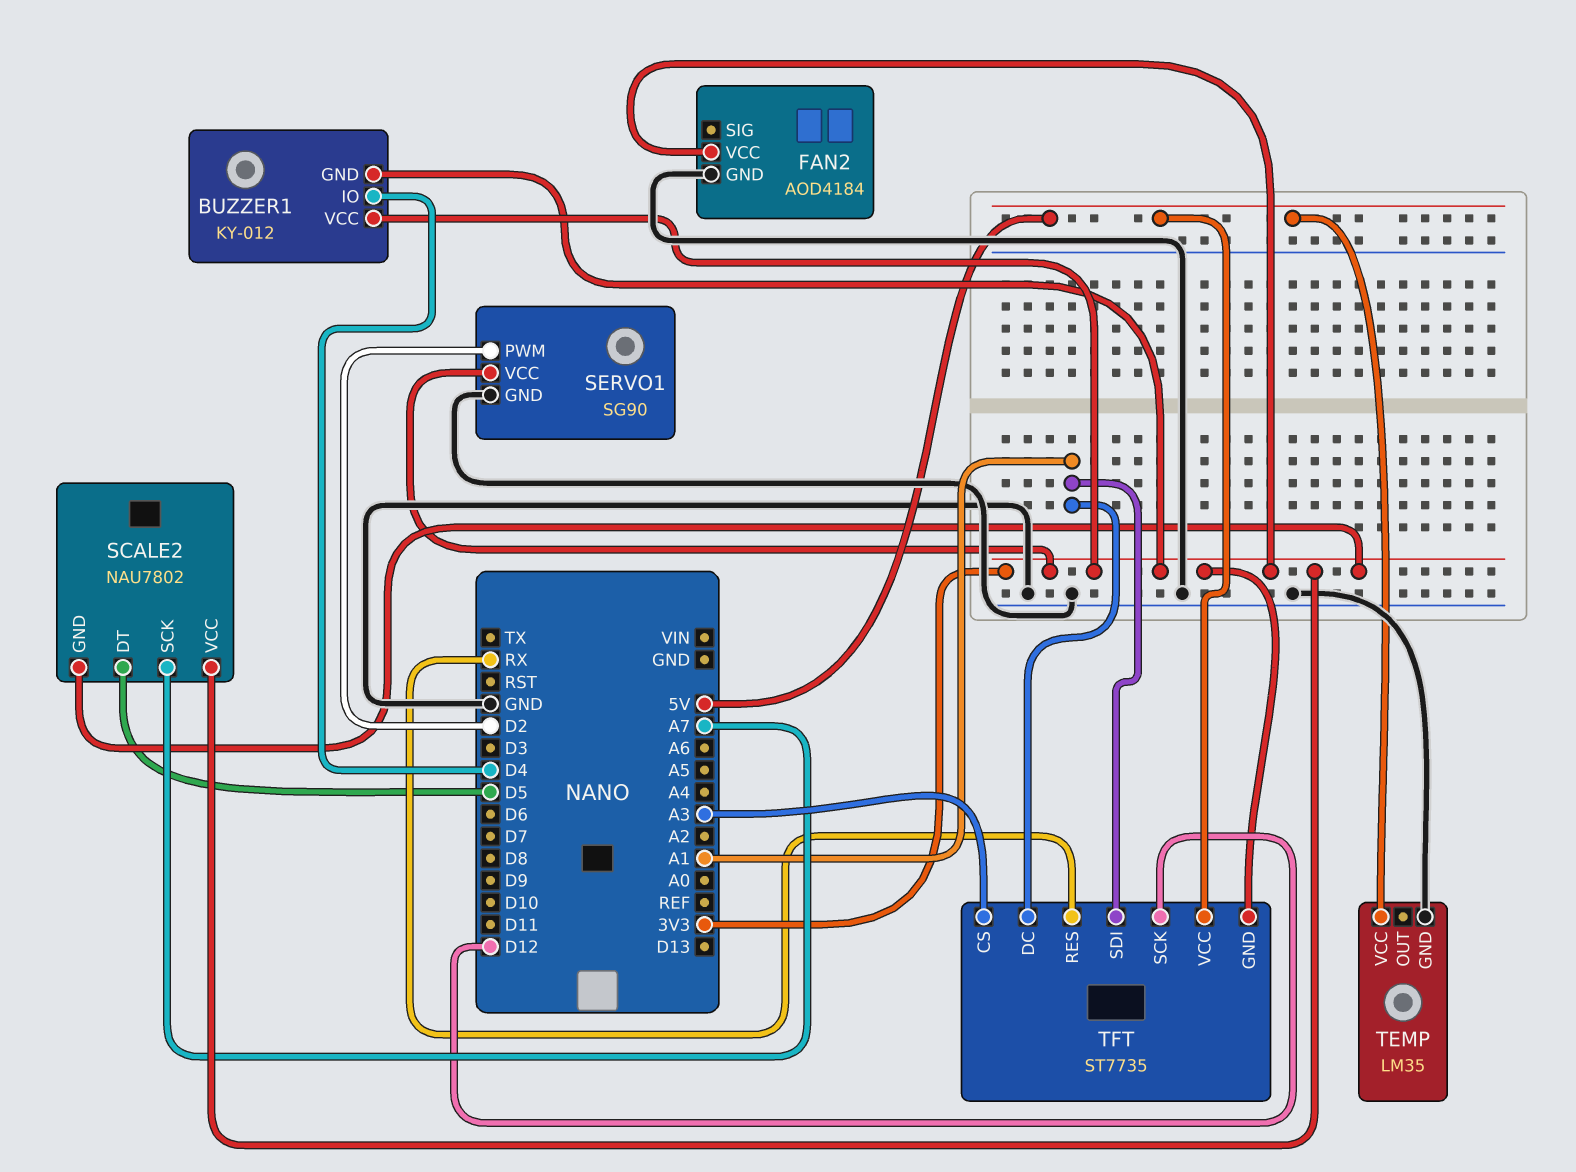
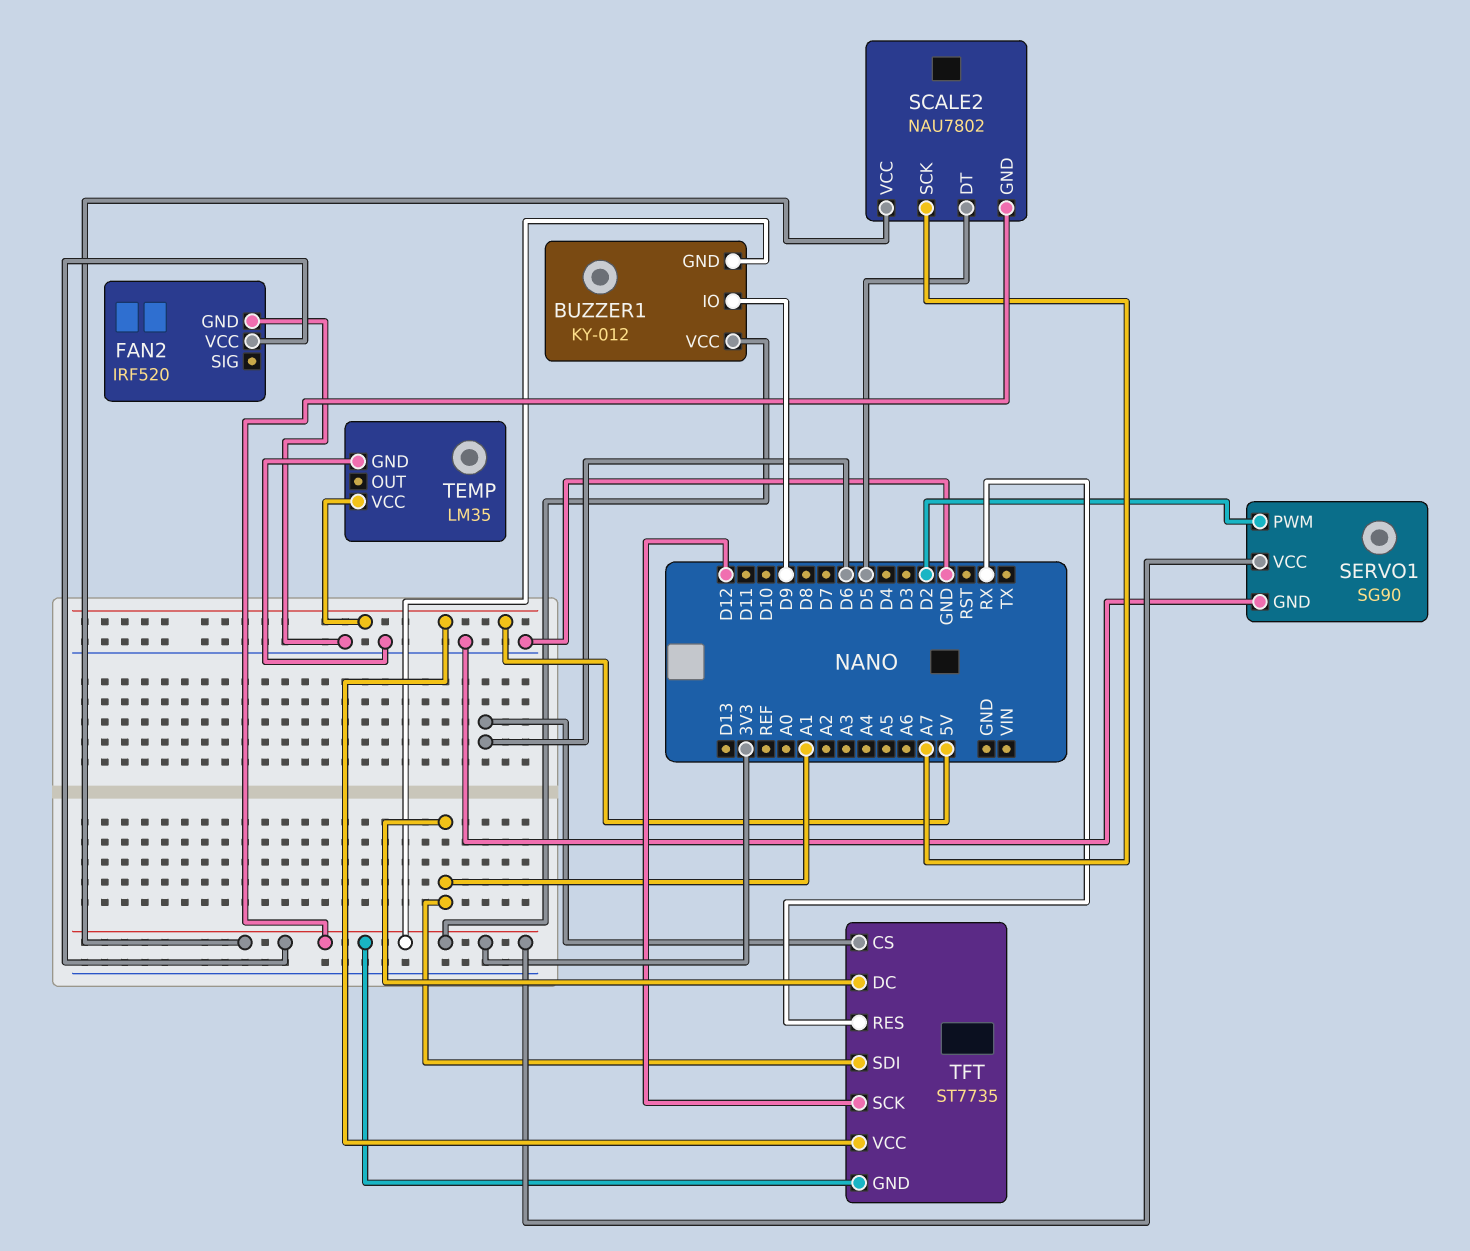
BUZZER1 pin IO: D4 -> D9
FAN2: AOD4184 -> IRF520
TFT pin CS: A3 -> D6

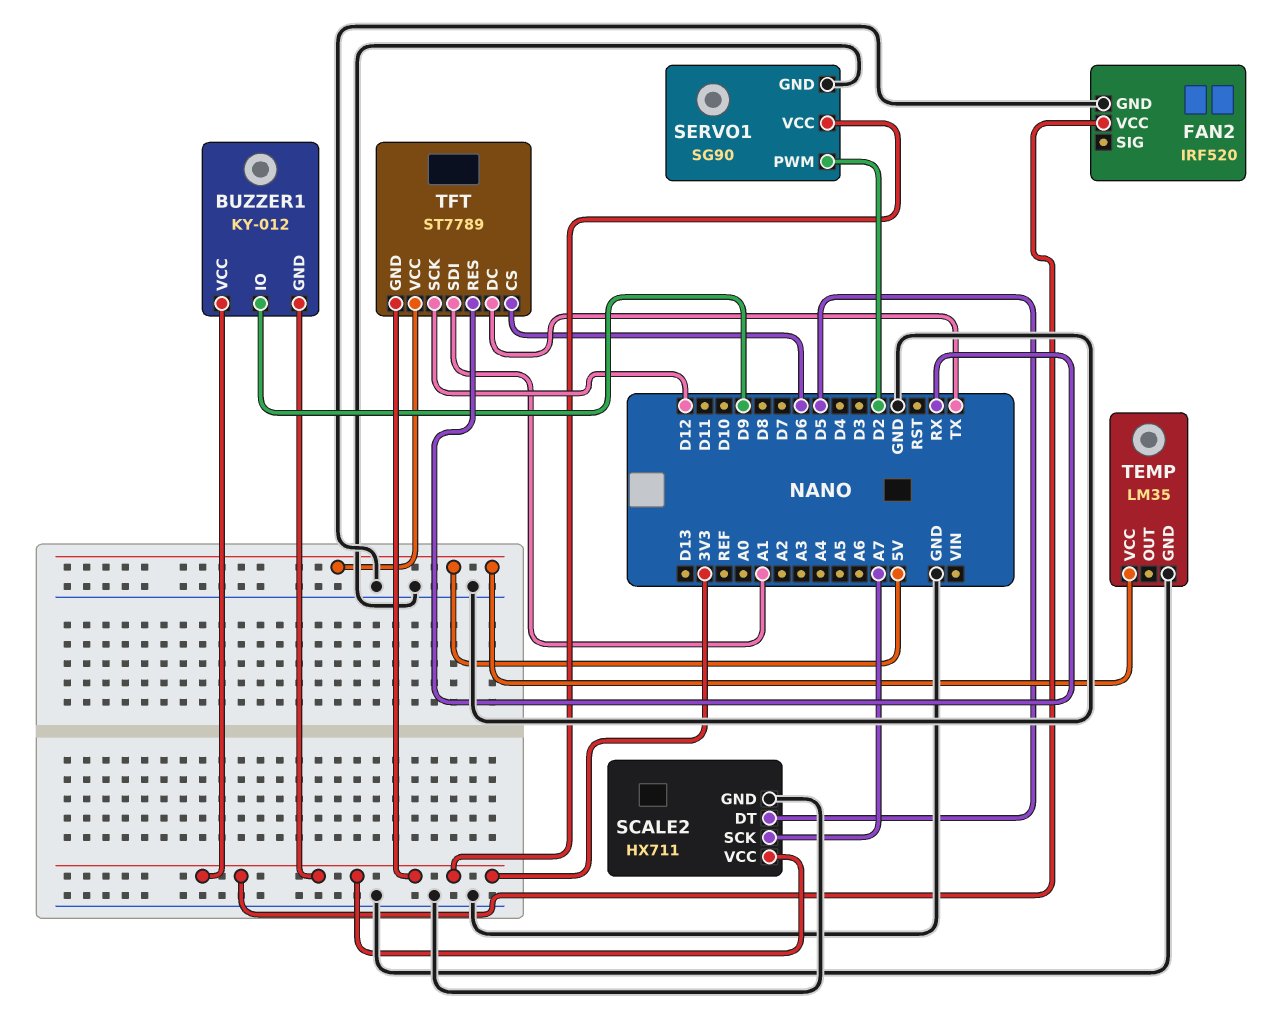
SCALE2: NAU7802 -> HX711
SCALE2 pin GND: 3V3 -> GND
TFT: ST7735 -> ST7789
TFT pin DC: A1 -> TX

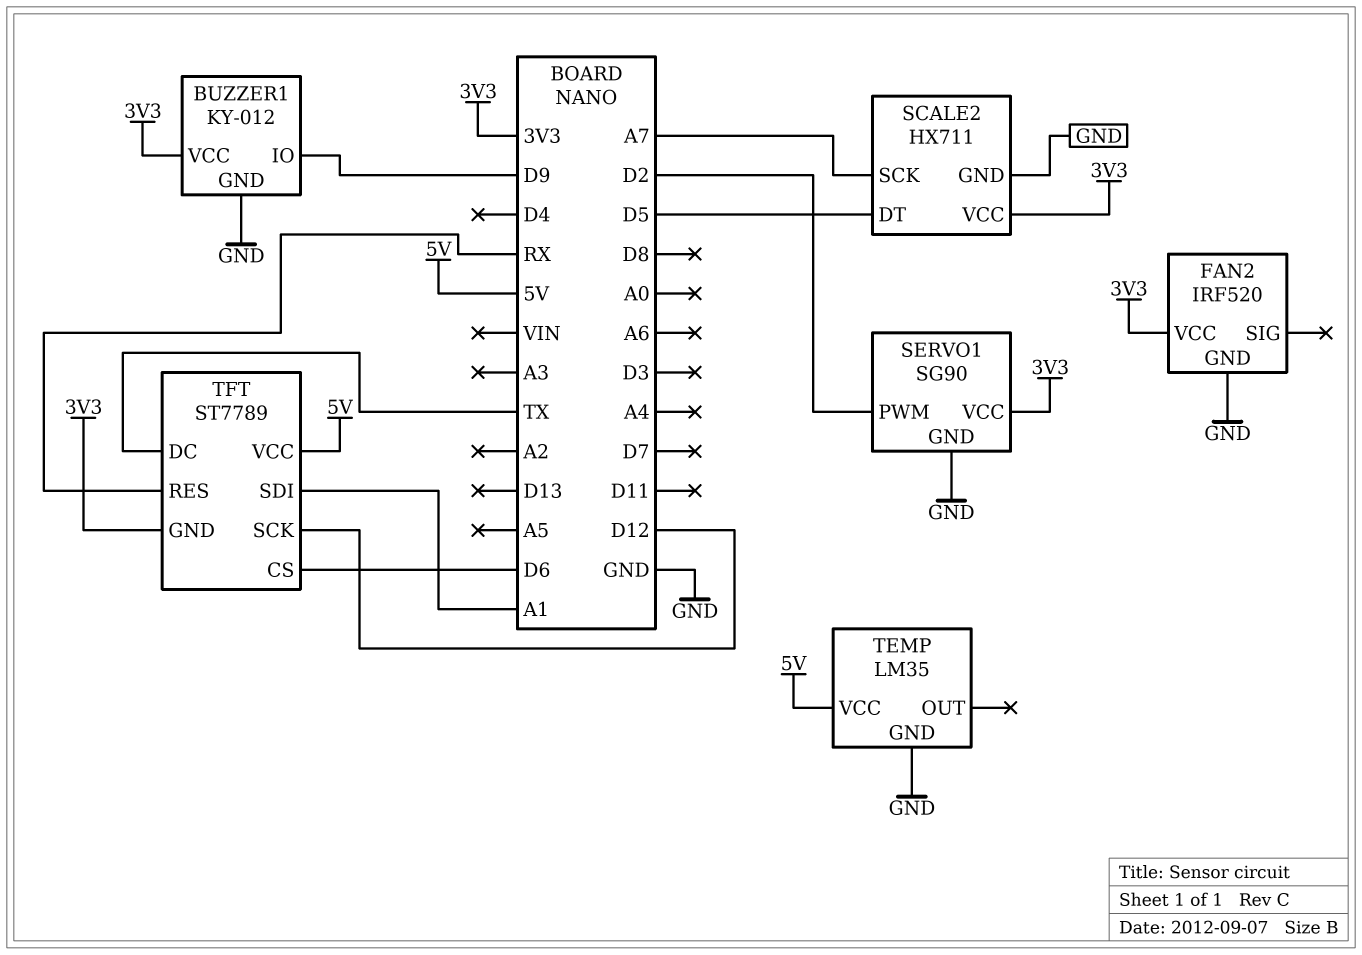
BUZZER1 pin GND: 3V3 -> GND

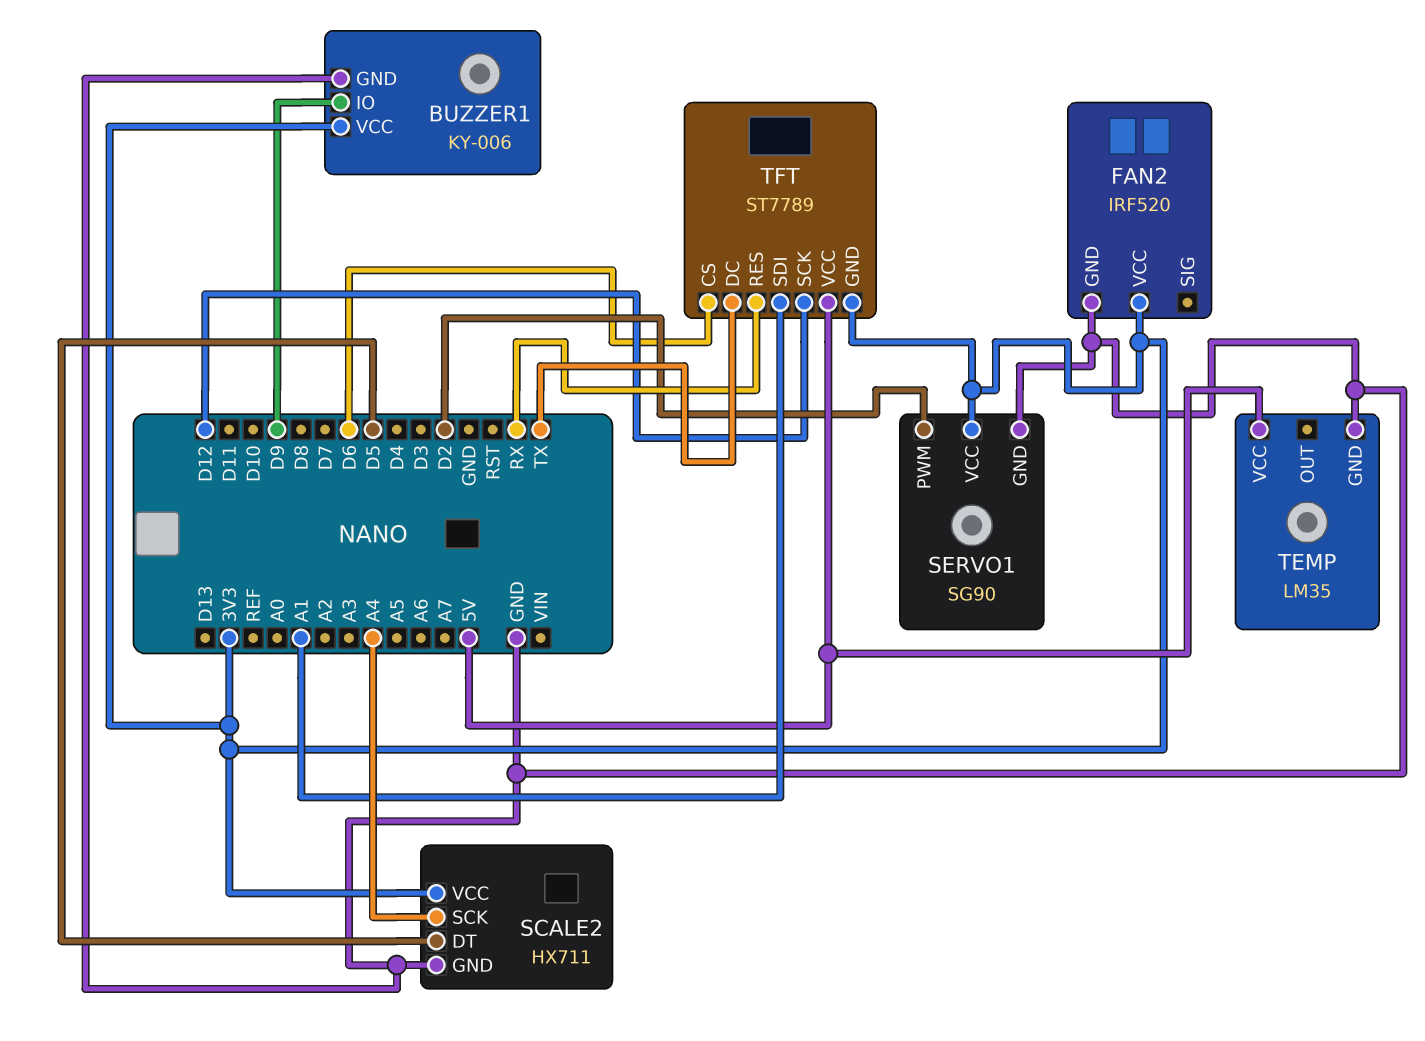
BUZZER1: KY-012 -> KY-006
SCALE2 pin SCK: A7 -> A4

